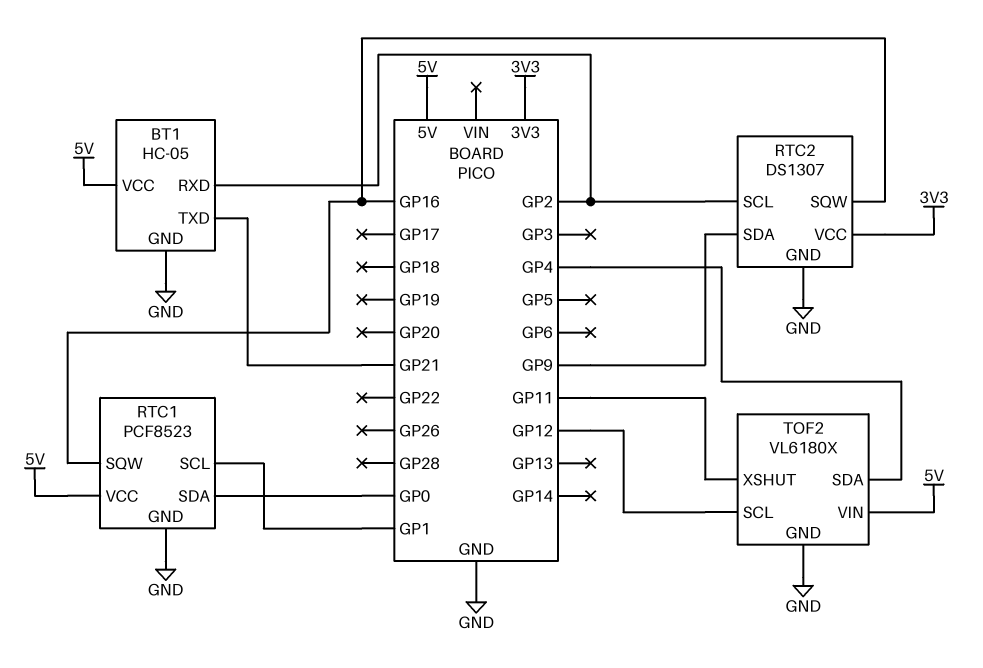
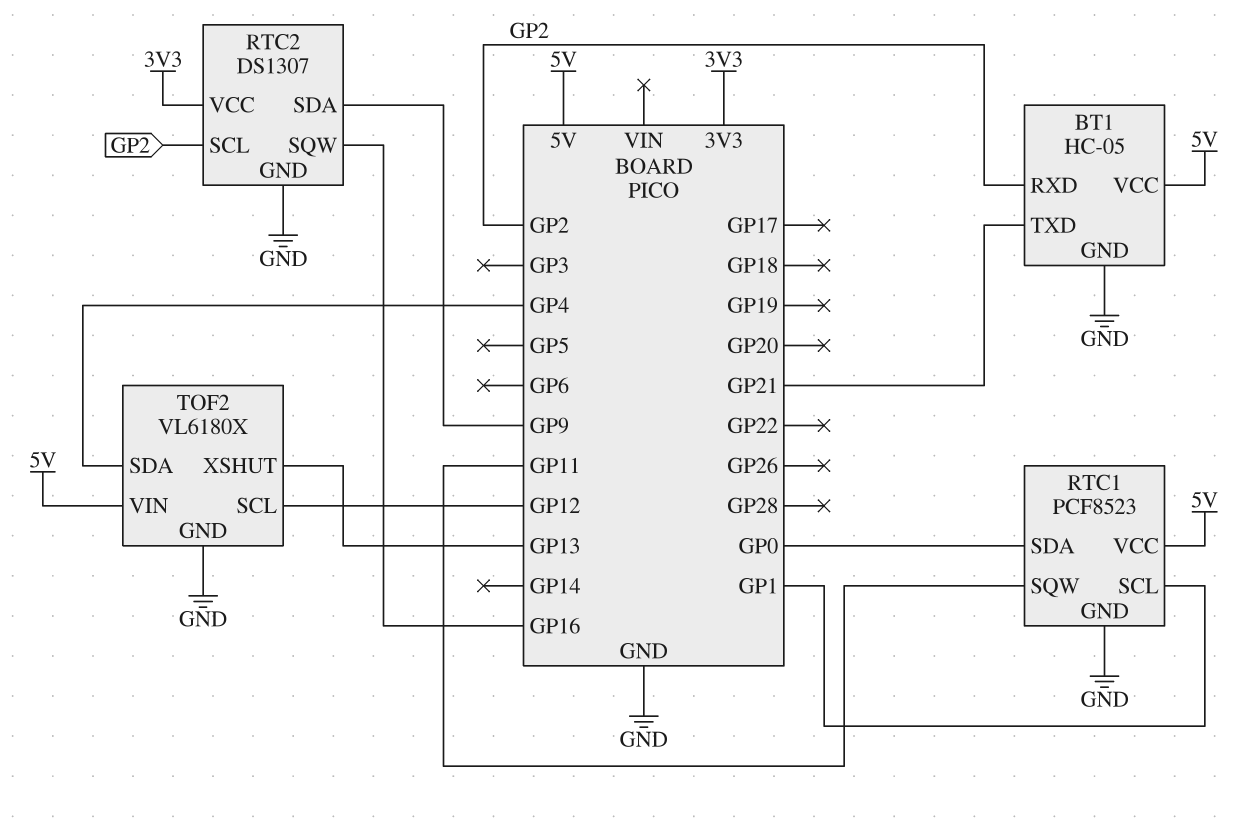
RTC1 pin SQW: GP16 -> GP11
TOF2 pin XSHUT: GP11 -> GP13

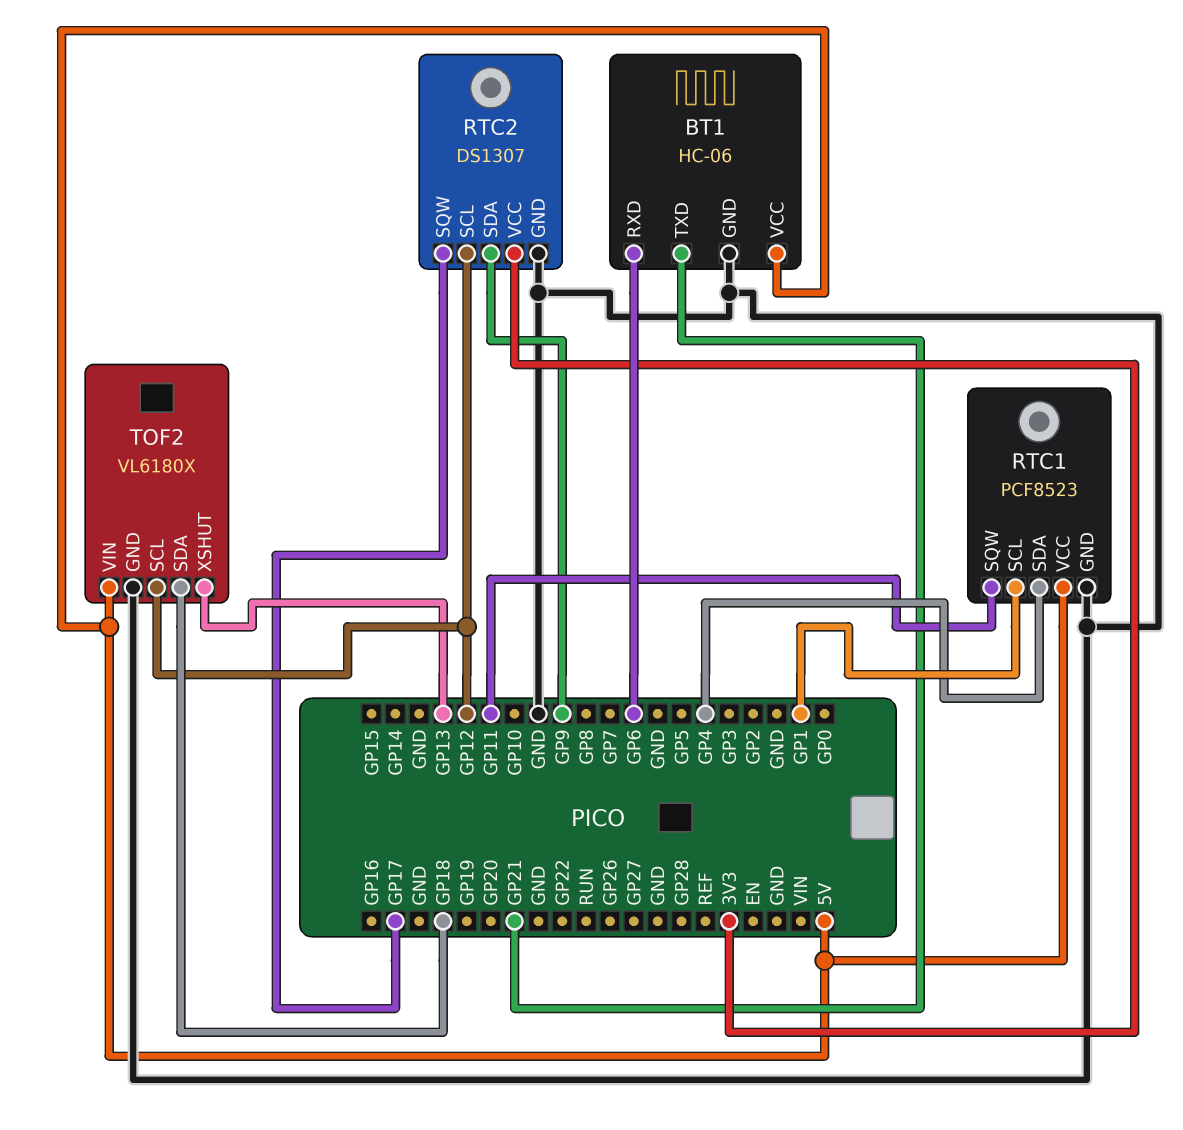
BT1: HC-05 -> HC-06
BT1 pin RXD: GP2 -> GP6
RTC1 pin SDA: GP0 -> GP4
RTC2 pin SCL: GP2 -> GP12
RTC2 pin SQW: GP16 -> GP17
TOF2 pin SDA: GP4 -> GP18

